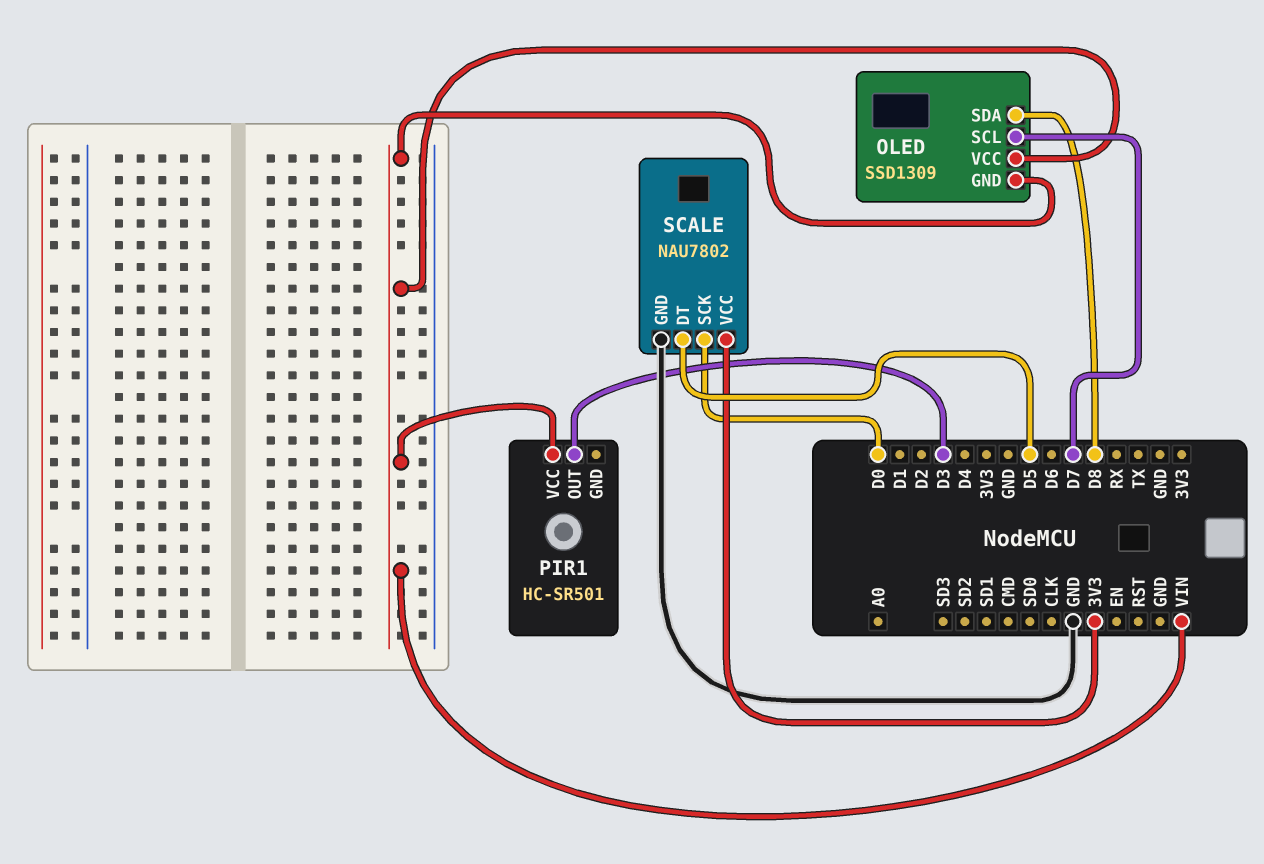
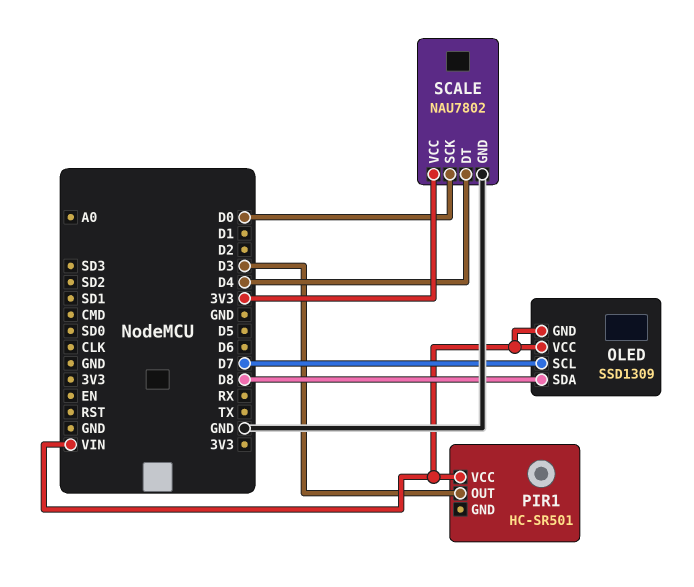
SCALE pin DT: D5 -> D4

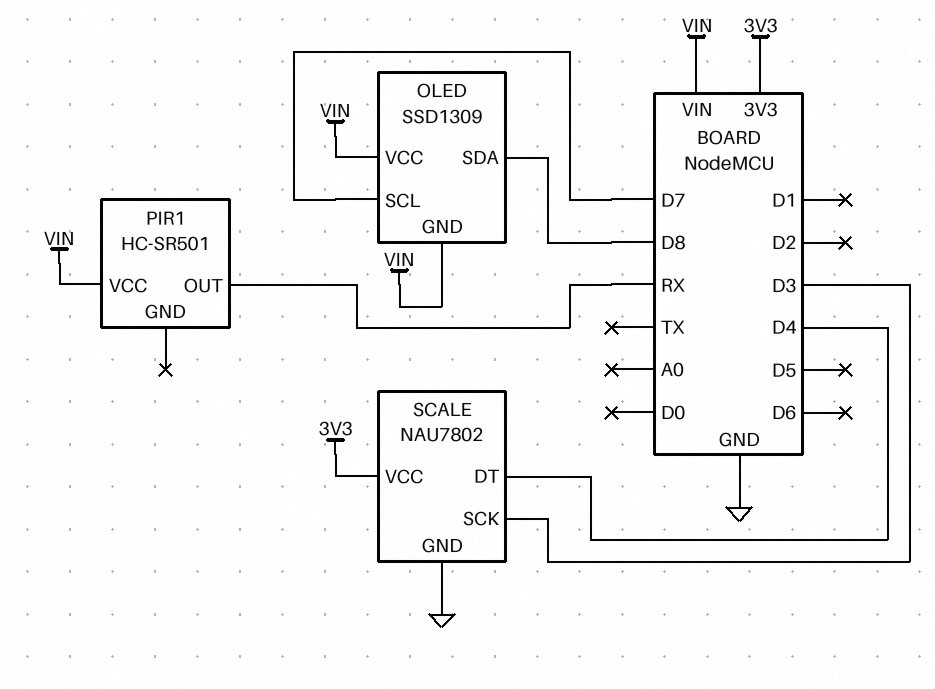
PIR1 pin OUT: D3 -> RX
SCALE pin SCK: D0 -> D3

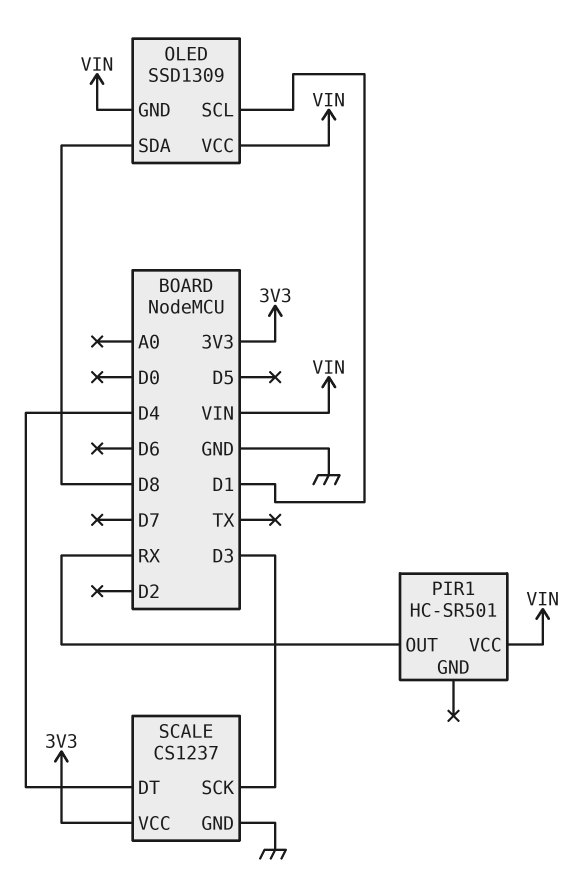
OLED pin SCL: D7 -> D1
SCALE: NAU7802 -> CS1237

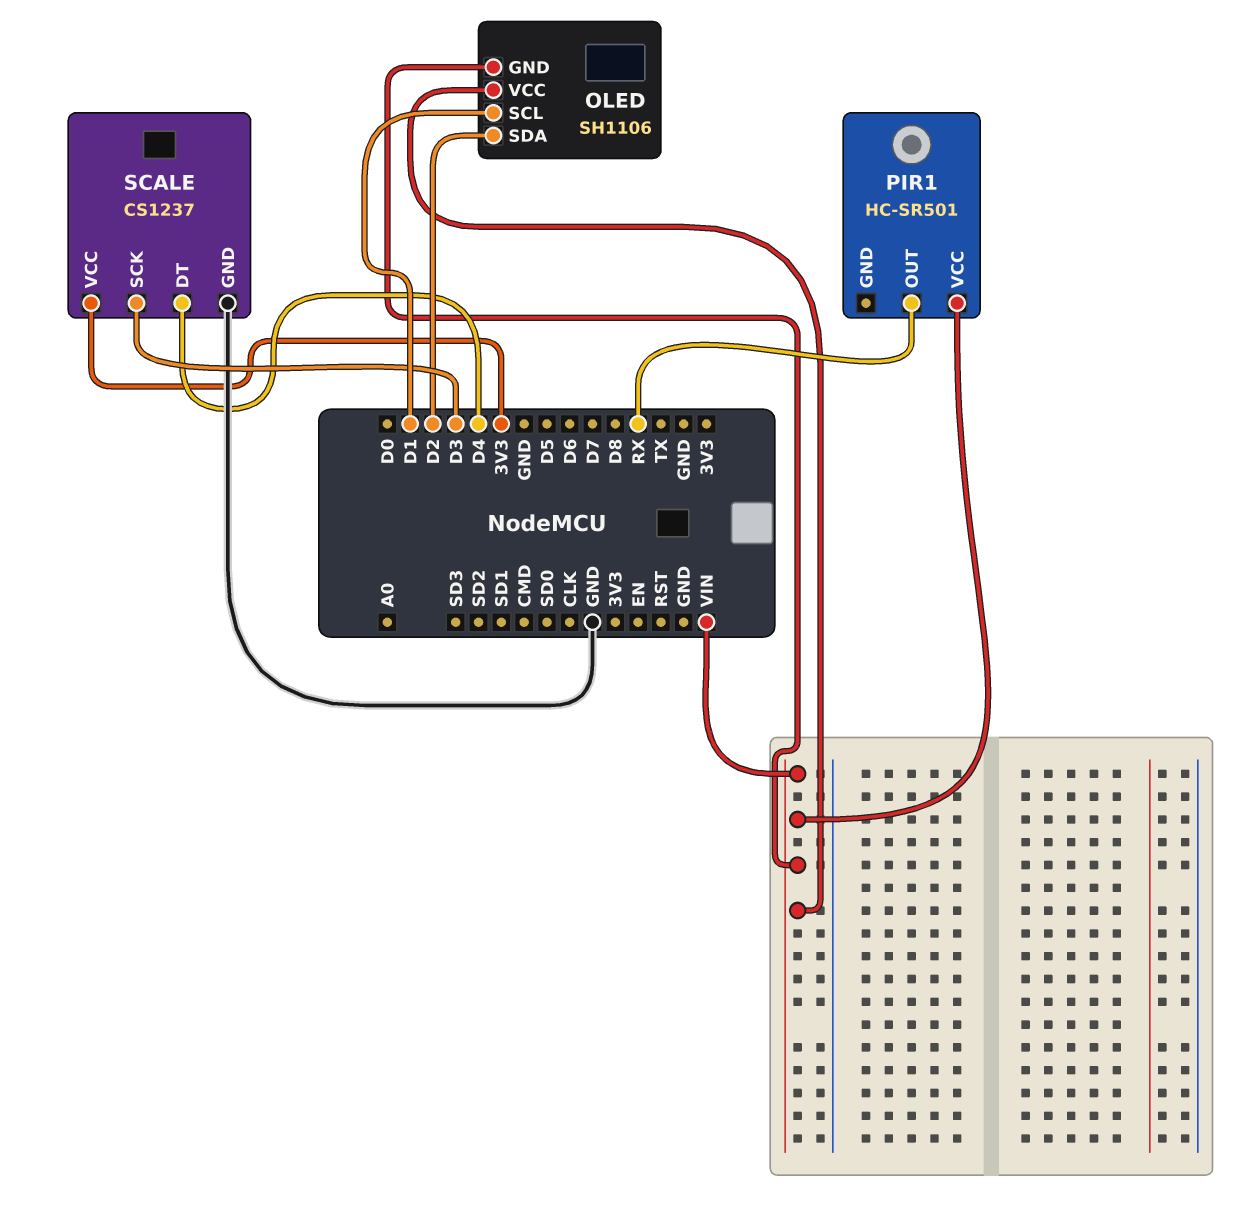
OLED: SSD1309 -> SH1106
OLED pin SDA: D8 -> D2

